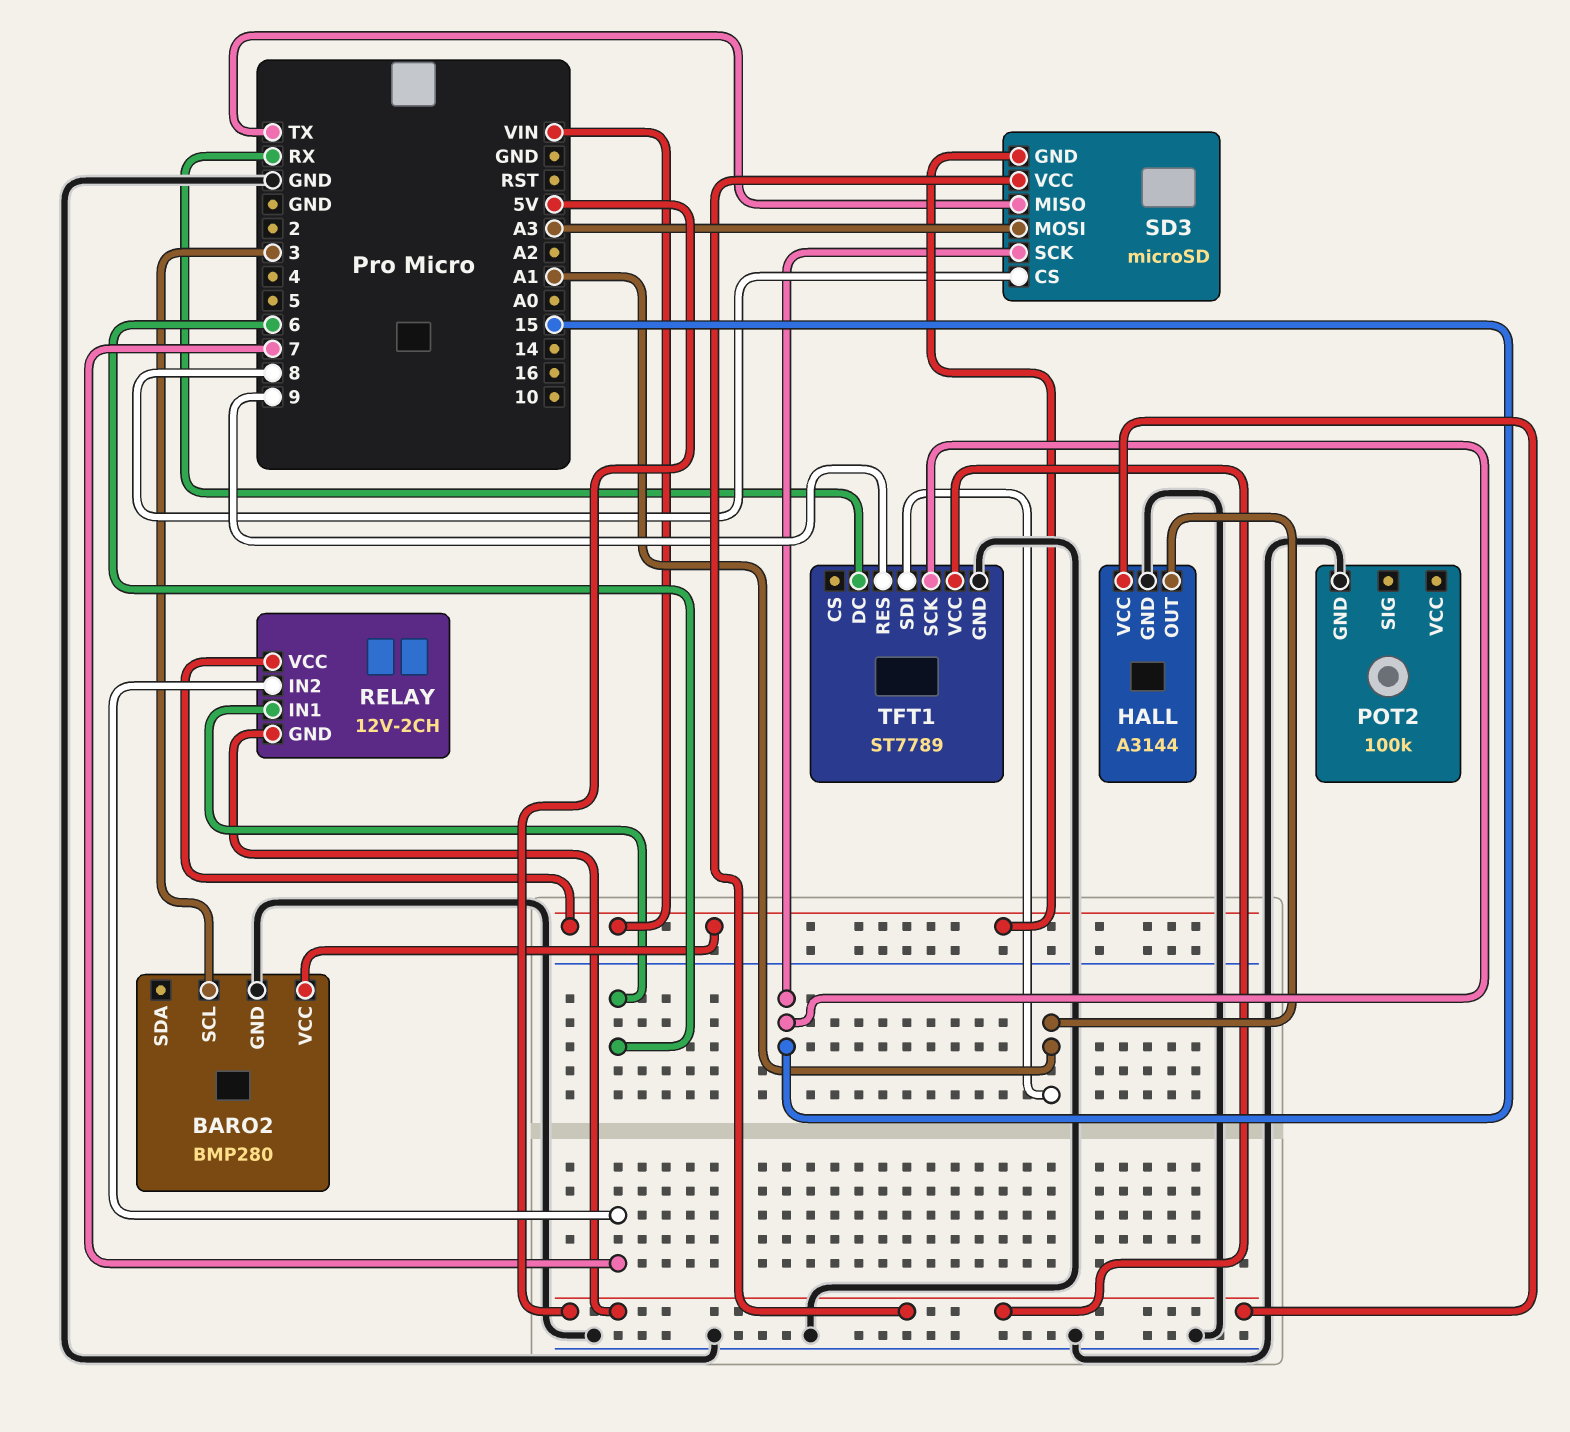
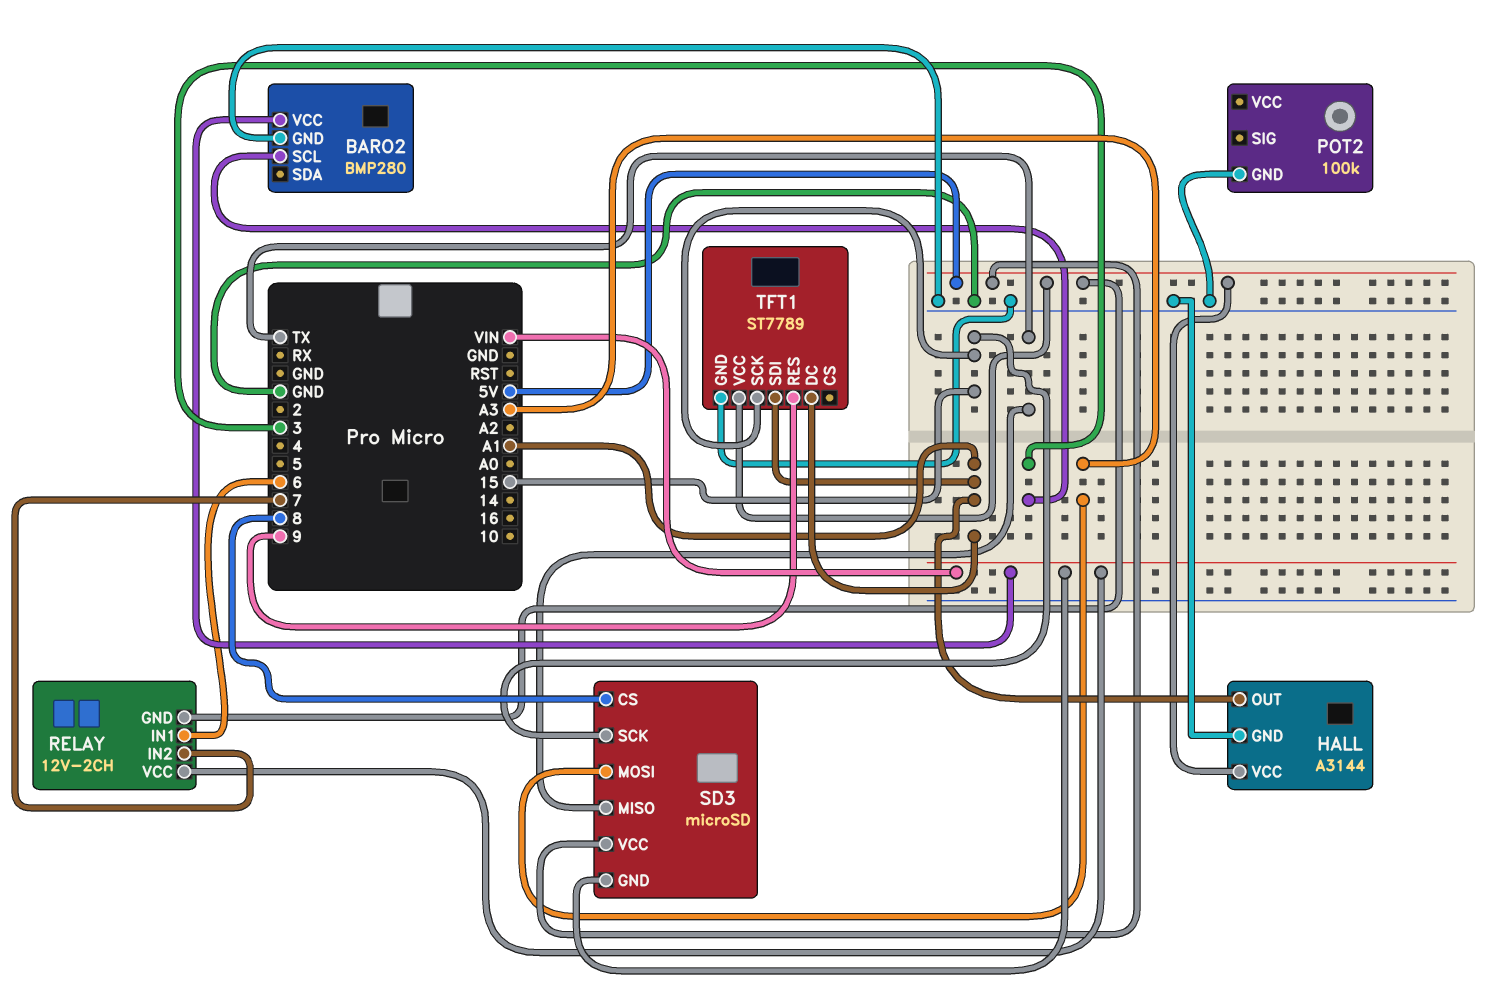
TFT1 pin DC: RX -> A1

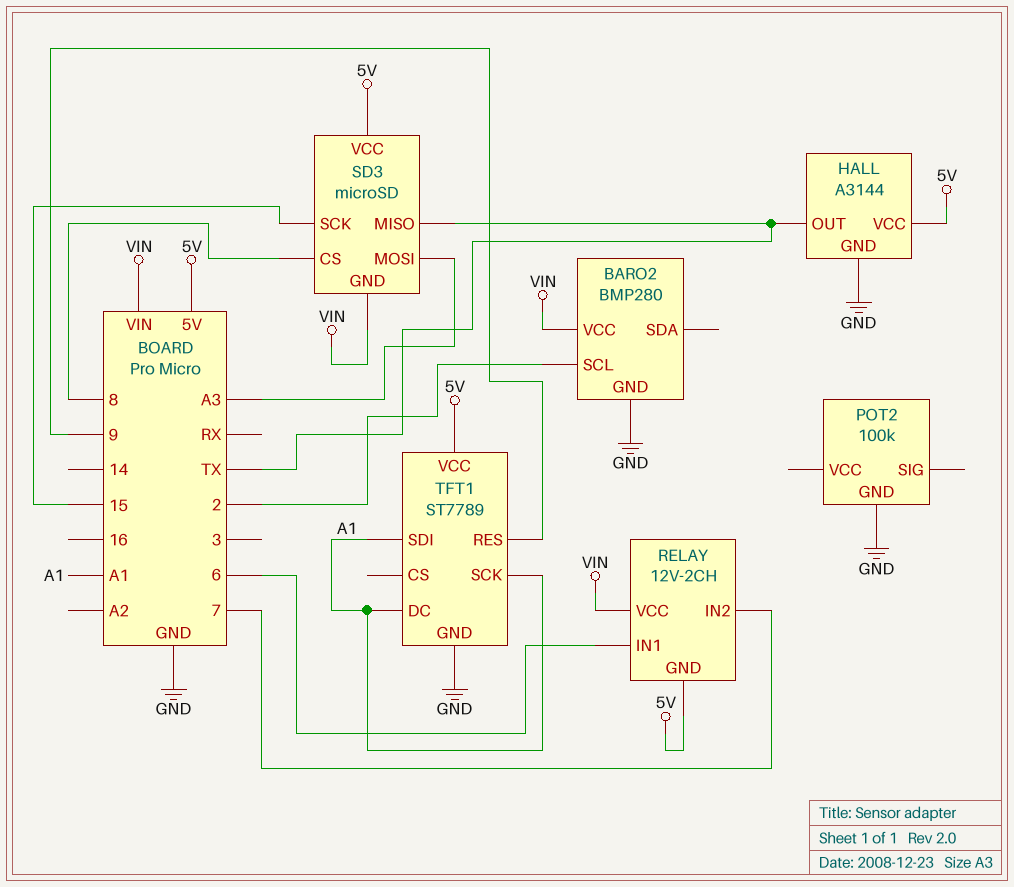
BARO2 pin SCL: 3 -> 2
HALL pin OUT: A1 -> TX
TFT1 pin SCK: 15 -> A1

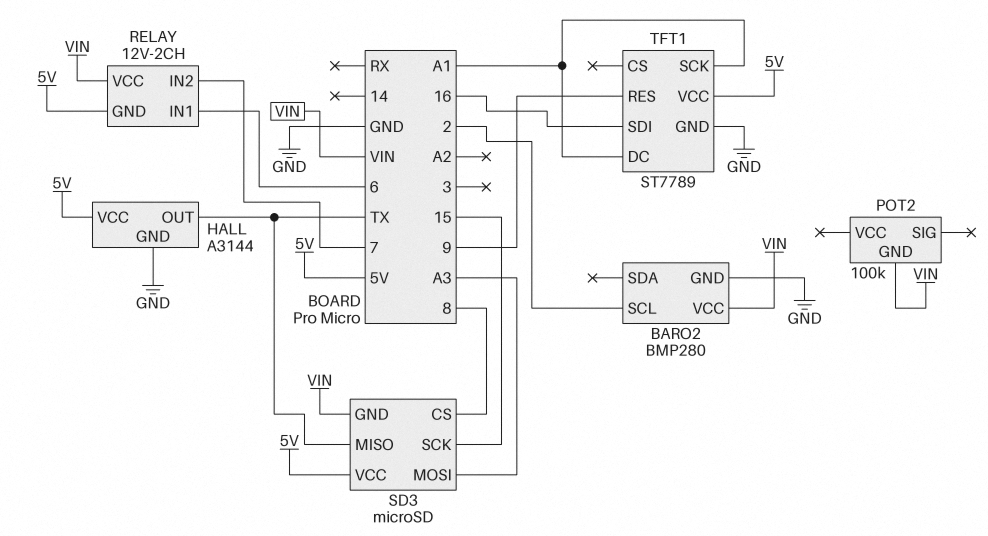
POT2 pin GND: GND -> VIN
TFT1 pin SDI: A1 -> 16

